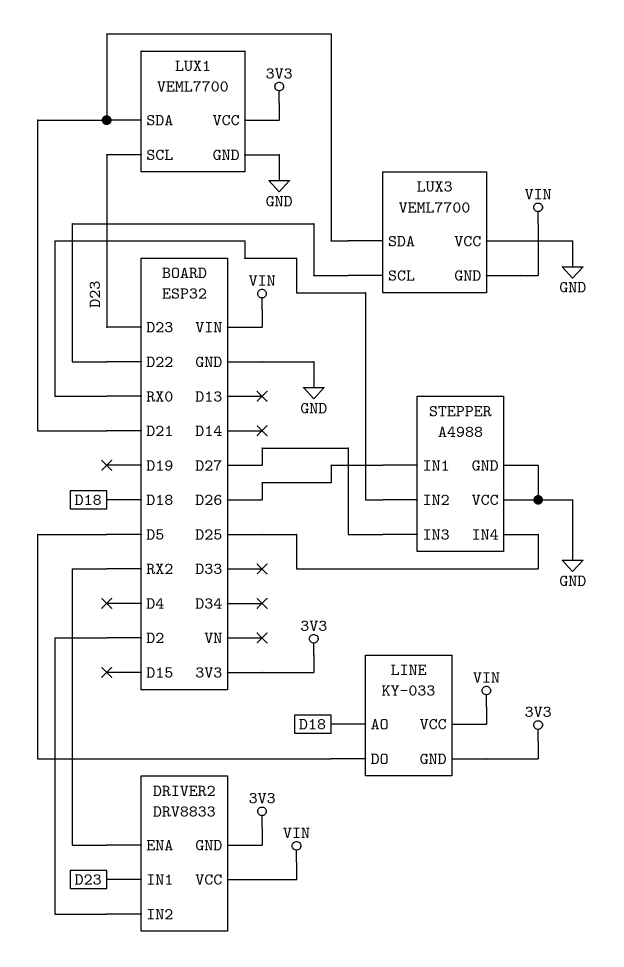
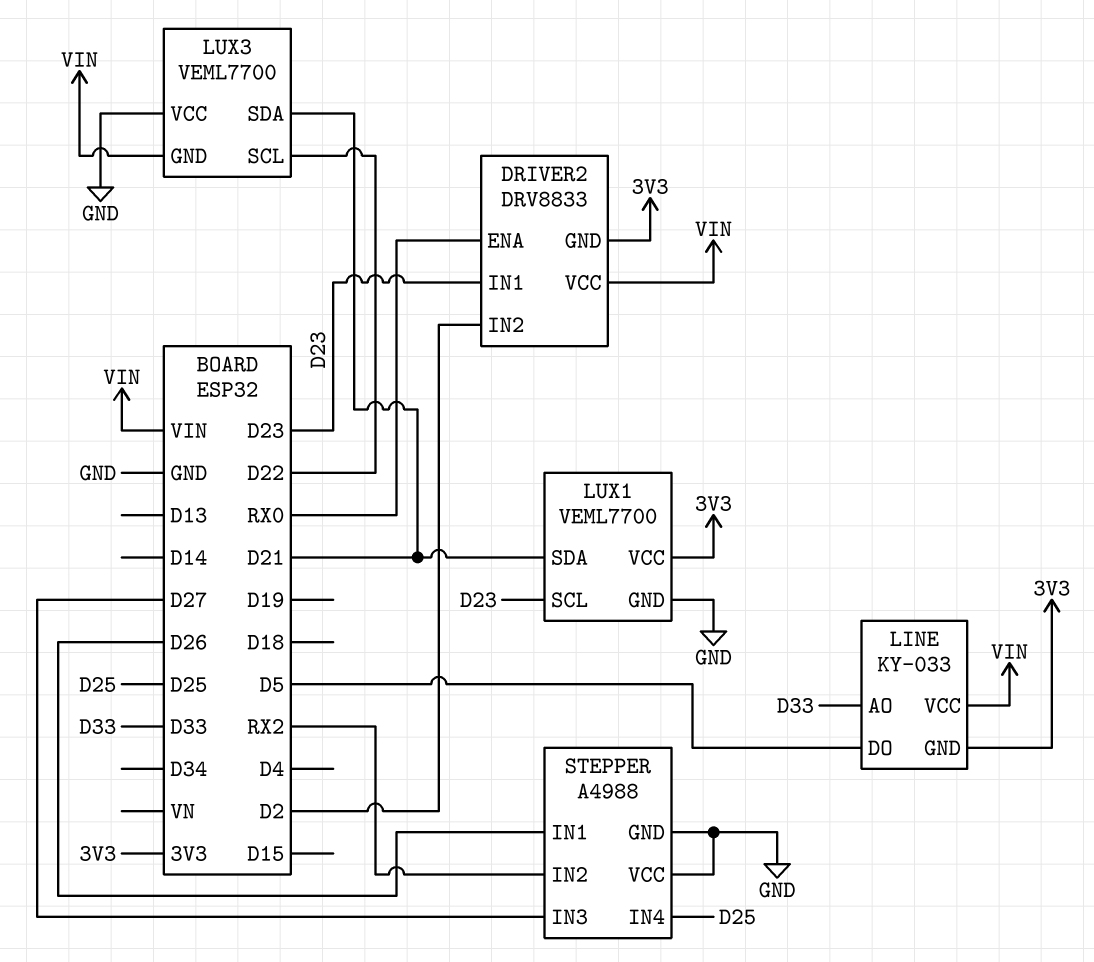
DRIVER2 pin ENA: RX2 -> RX0
LINE pin AO: D18 -> D33
STEPPER pin IN2: RX0 -> RX2

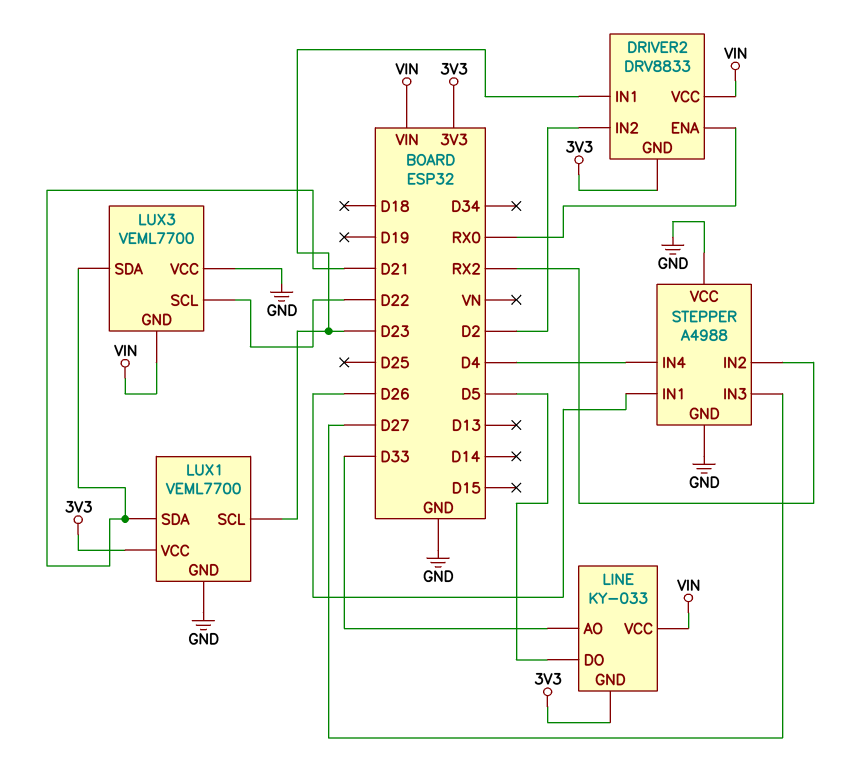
STEPPER pin IN4: D25 -> D4

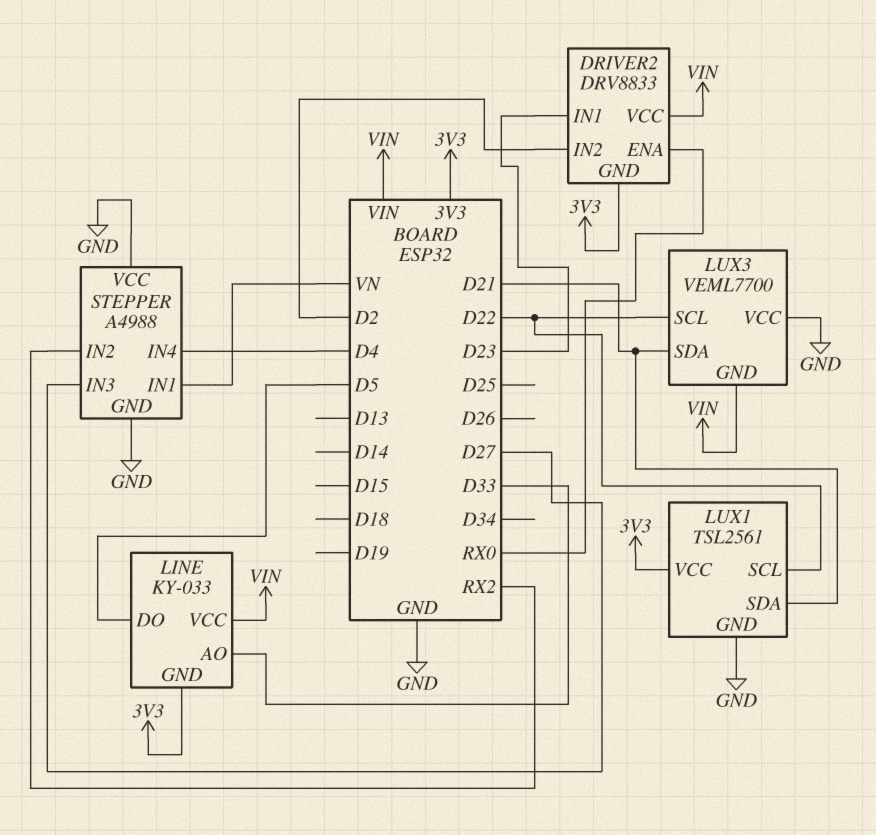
LUX1: VEML7700 -> TSL2561
LUX1 pin SCL: D23 -> D22
STEPPER pin IN1: D26 -> VN

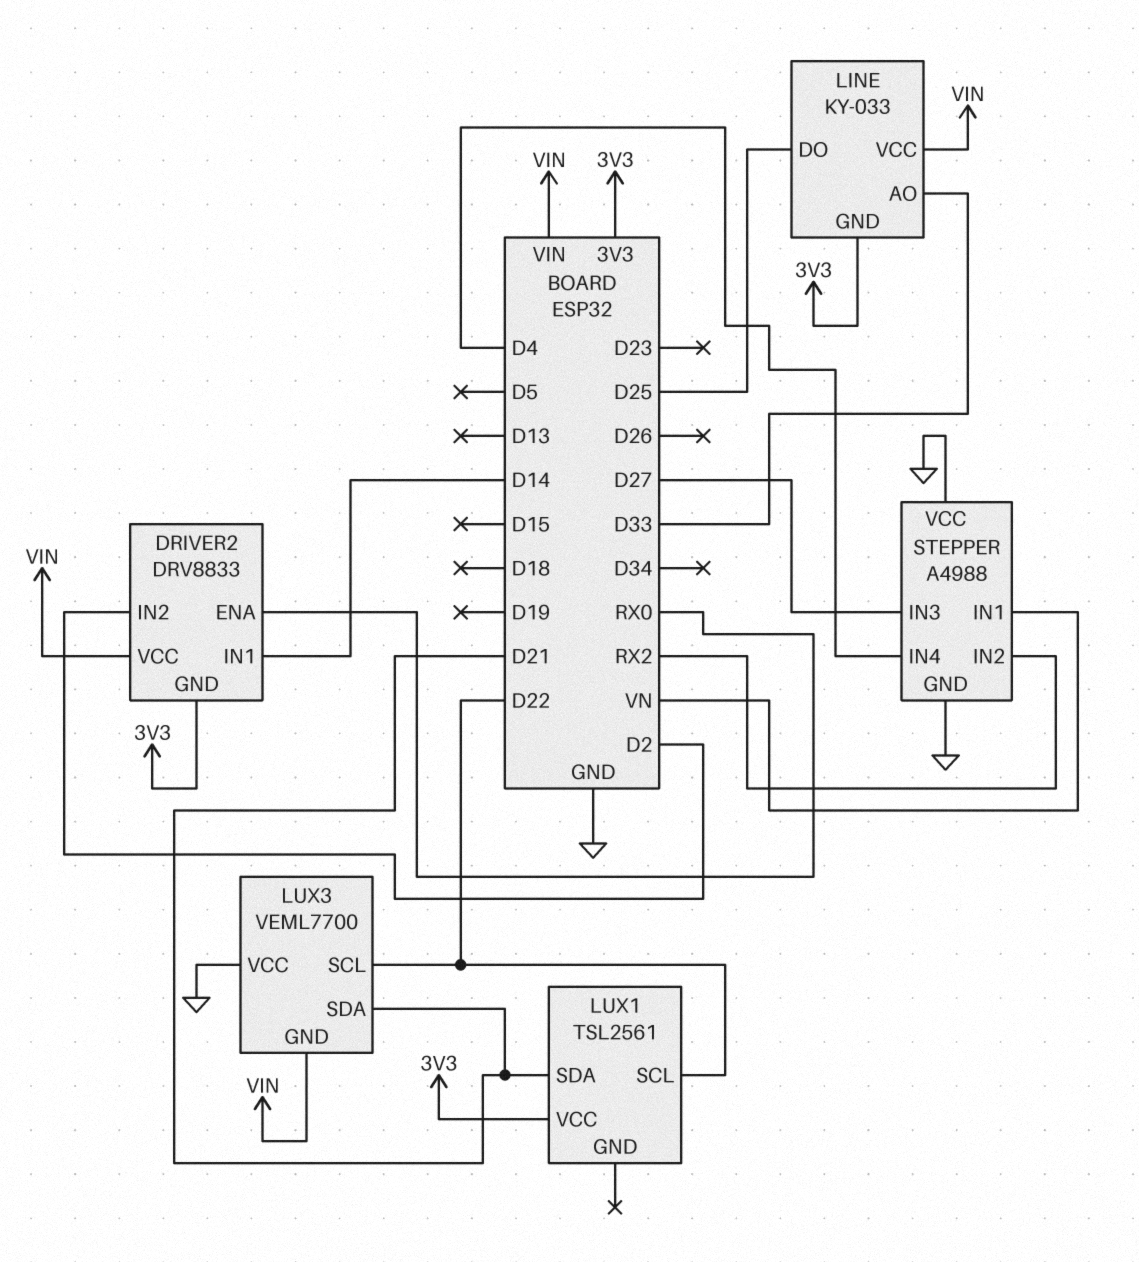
DRIVER2 pin IN1: D23 -> D14
LINE pin DO: D5 -> D25
LUX1 pin GND: GND -> none

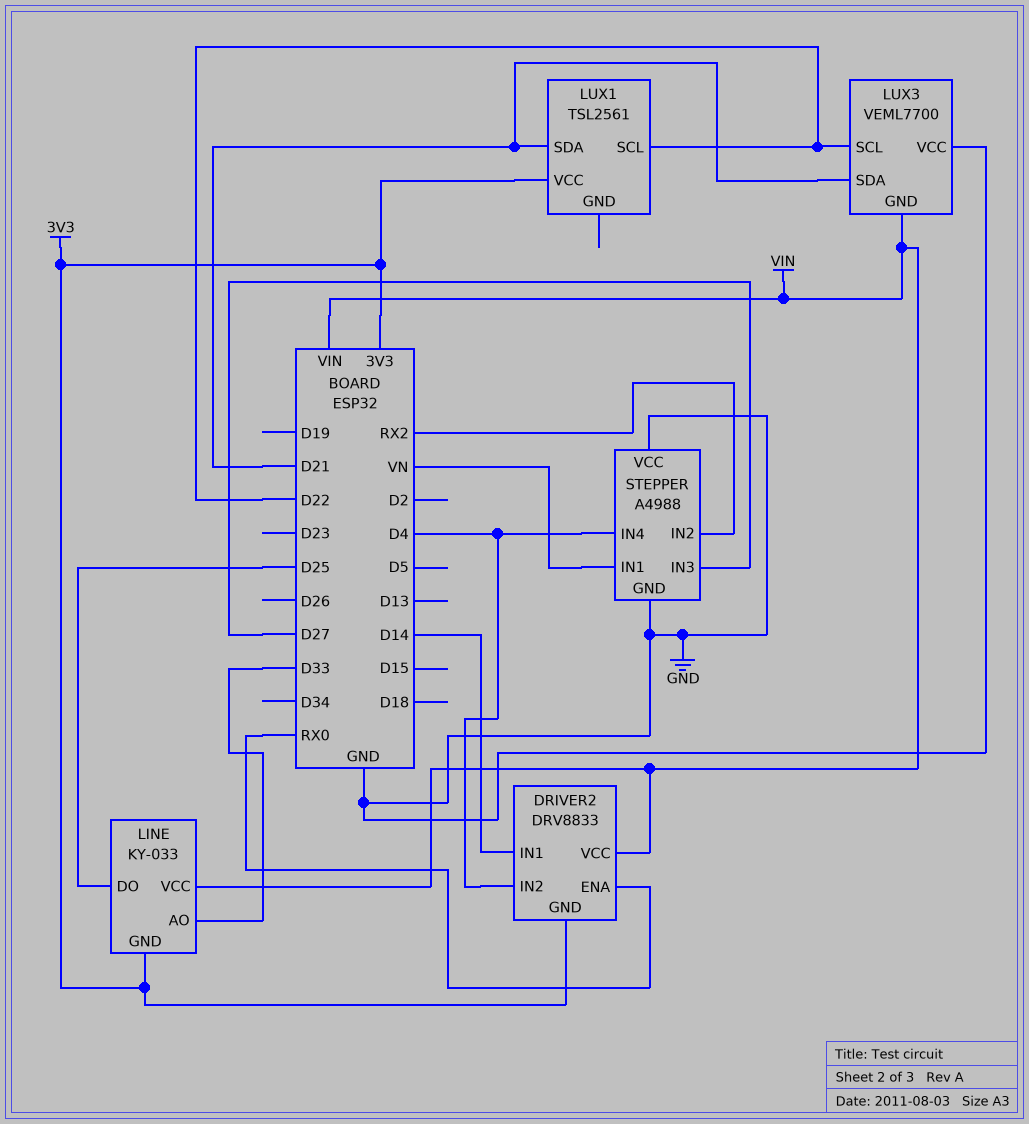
DRIVER2 pin IN2: D2 -> D4

